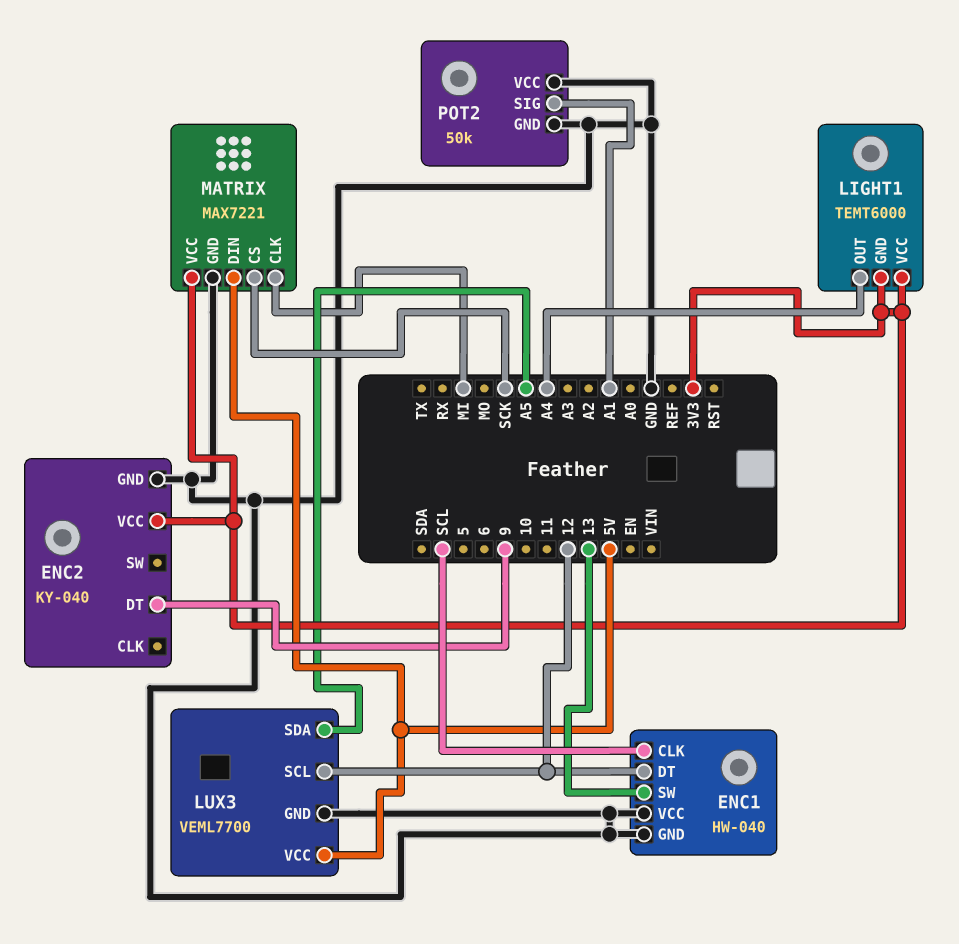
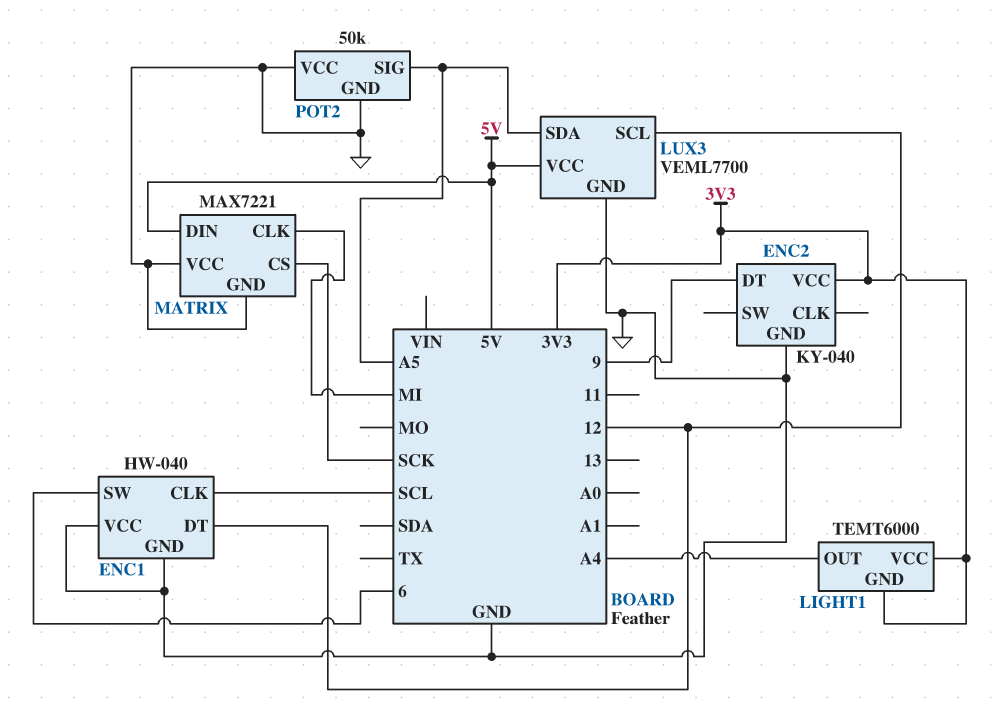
ENC1 pin SW: 13 -> 6
MATRIX pin VCC: 3V3 -> GND
POT2 pin SIG: A1 -> A5

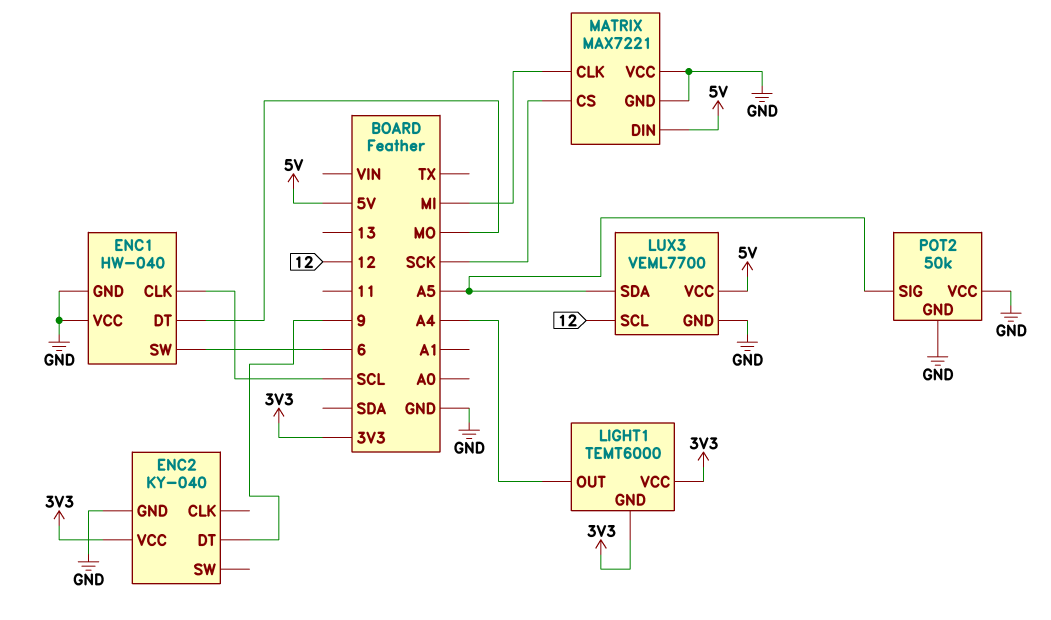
ENC1 pin DT: 12 -> MO

